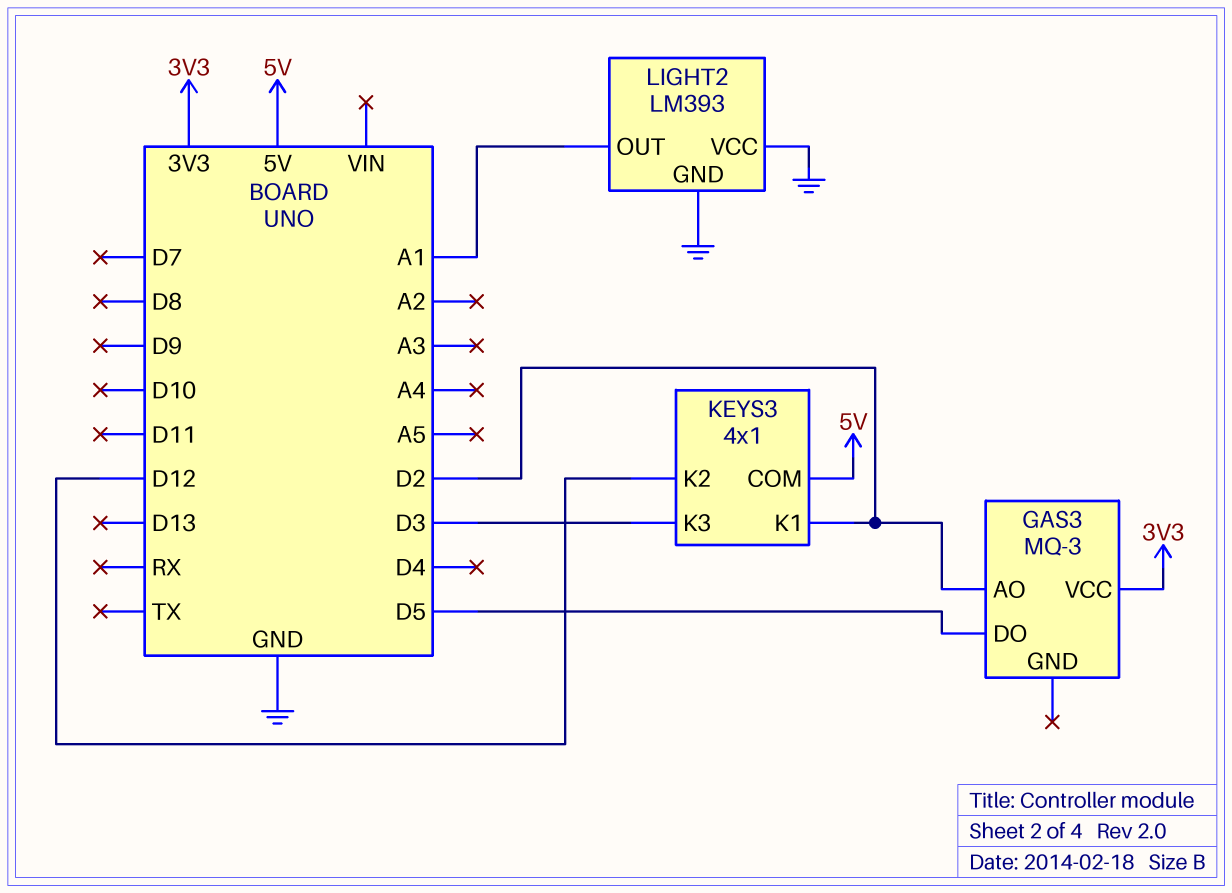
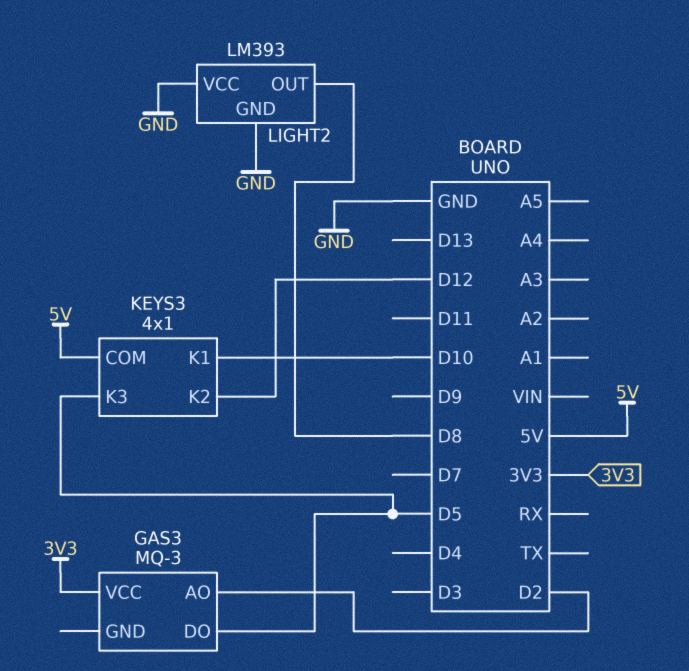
KEYS3 pin K1: D2 -> D10
KEYS3 pin K3: D3 -> D5
LIGHT2 pin OUT: A1 -> D8

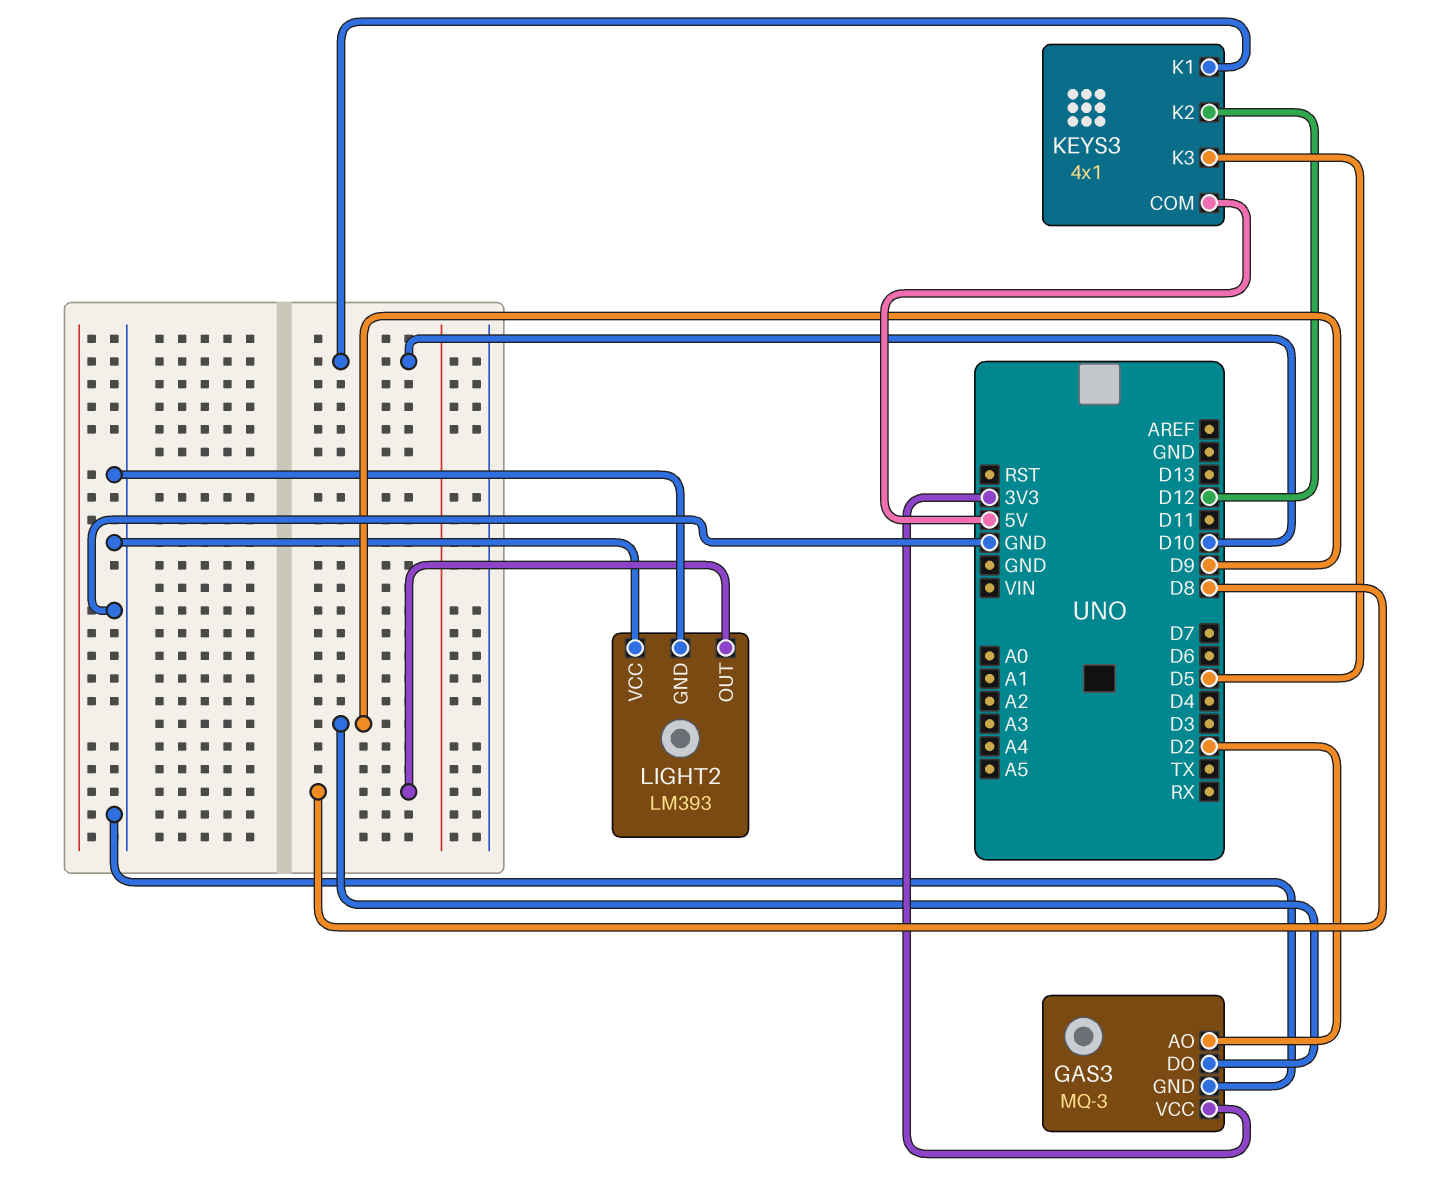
GAS3 pin DO: D5 -> D9
GAS3 pin GND: none -> GND

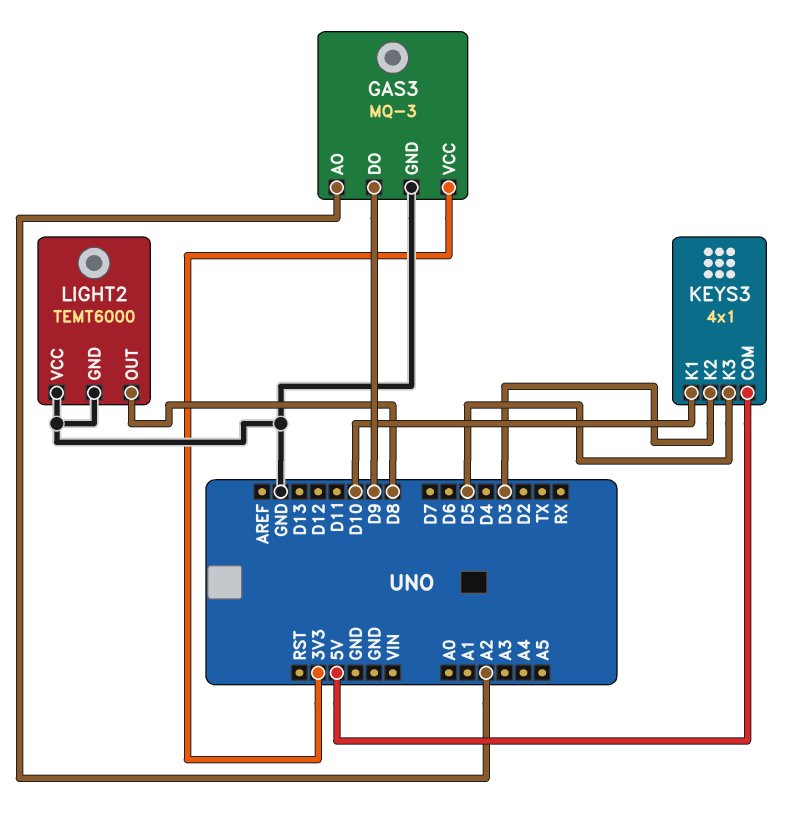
GAS3 pin AO: D2 -> A2
KEYS3 pin K2: D12 -> D3
LIGHT2: LM393 -> TEMT6000

